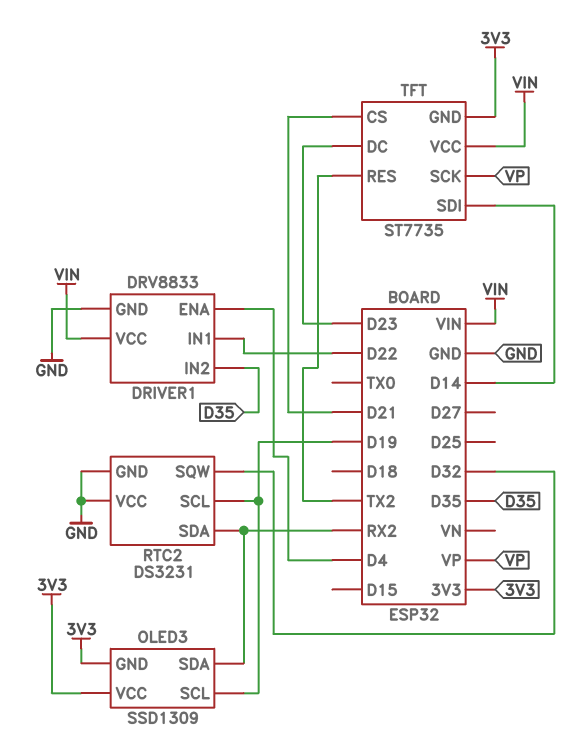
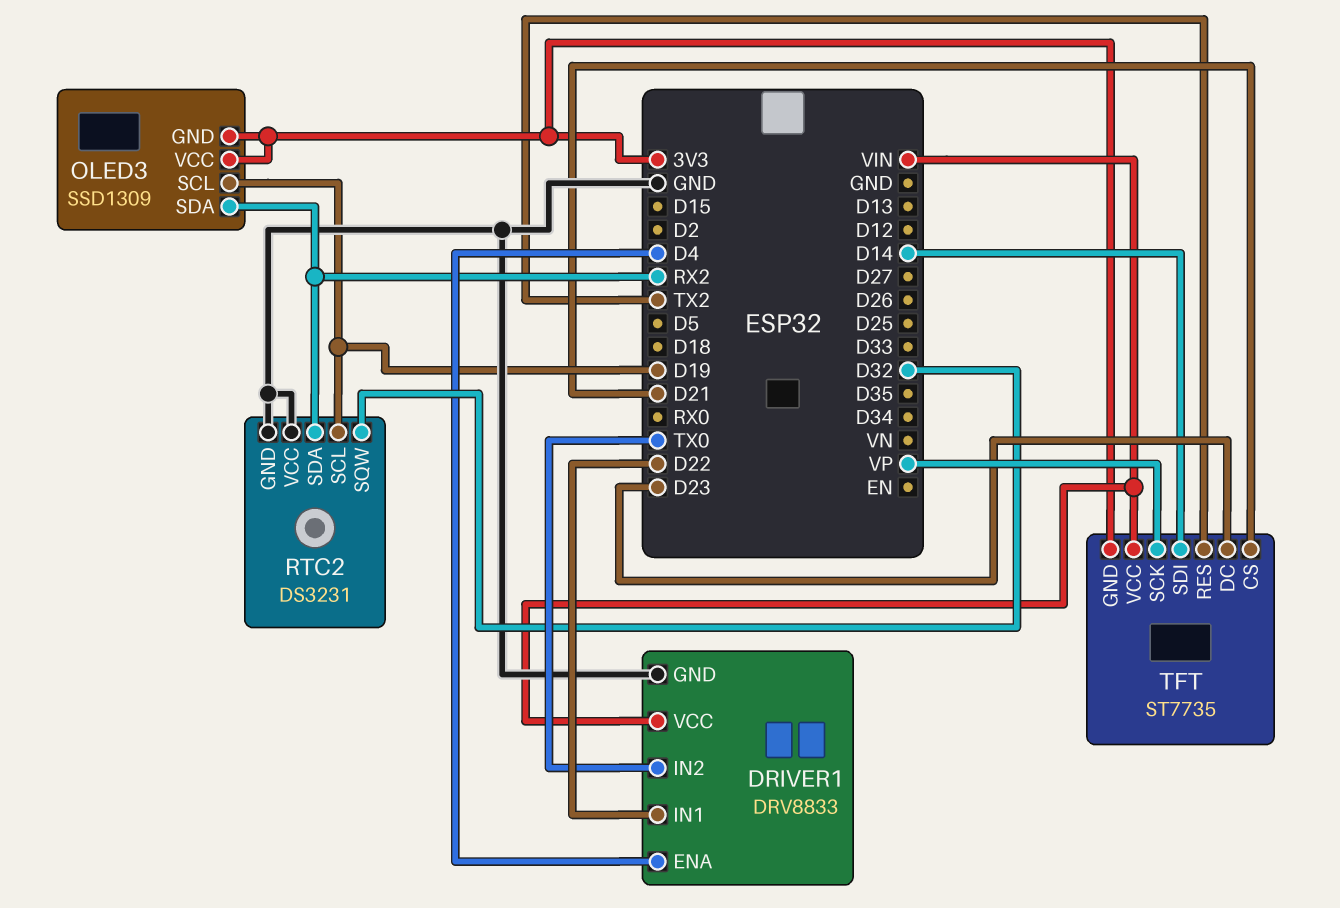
DRIVER1 pin IN2: D35 -> TX0

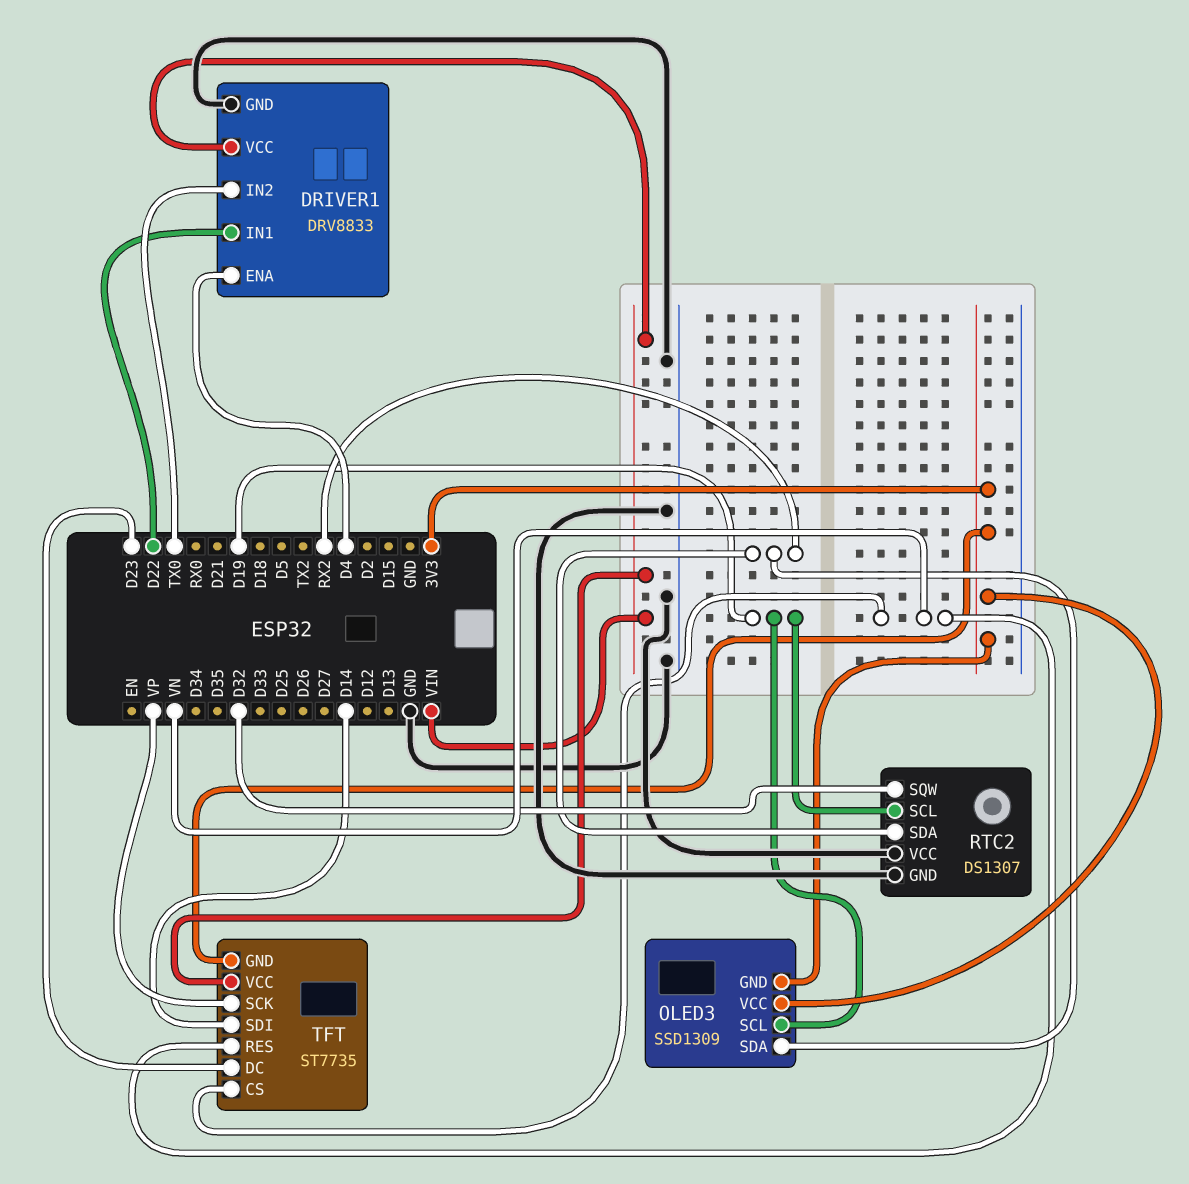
RTC2: DS3231 -> DS1307
TFT pin CS: D21 -> VN
TFT pin RES: TX2 -> VN

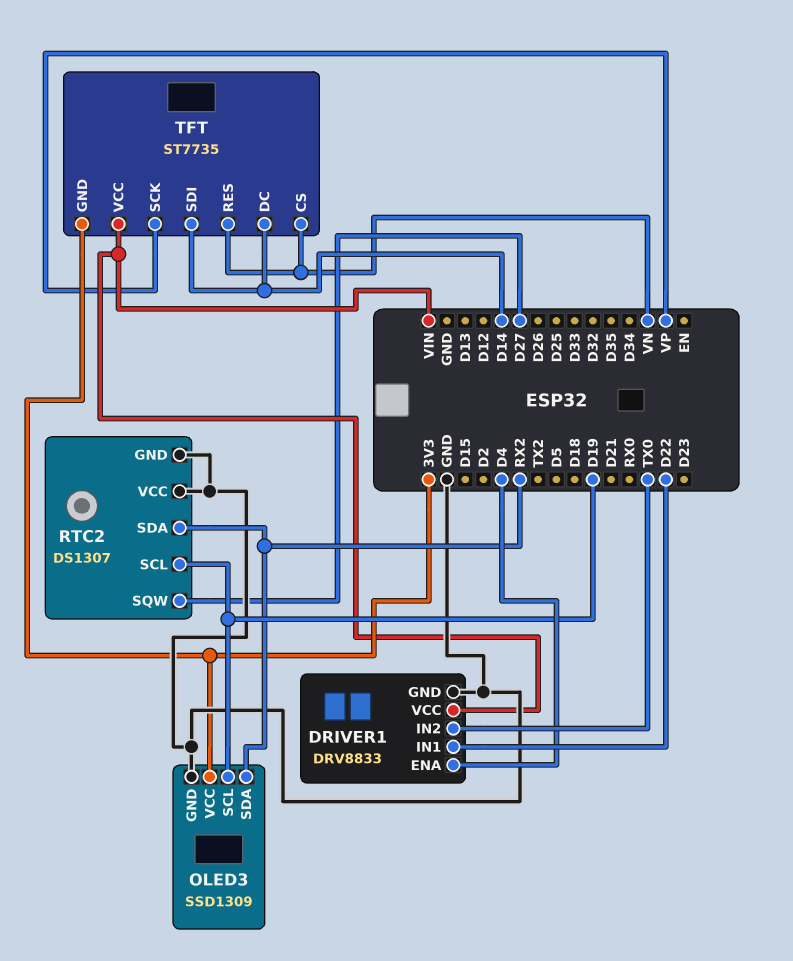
OLED3 pin GND: 3V3 -> GND
RTC2 pin SQW: D32 -> D27
TFT pin DC: D23 -> D14

